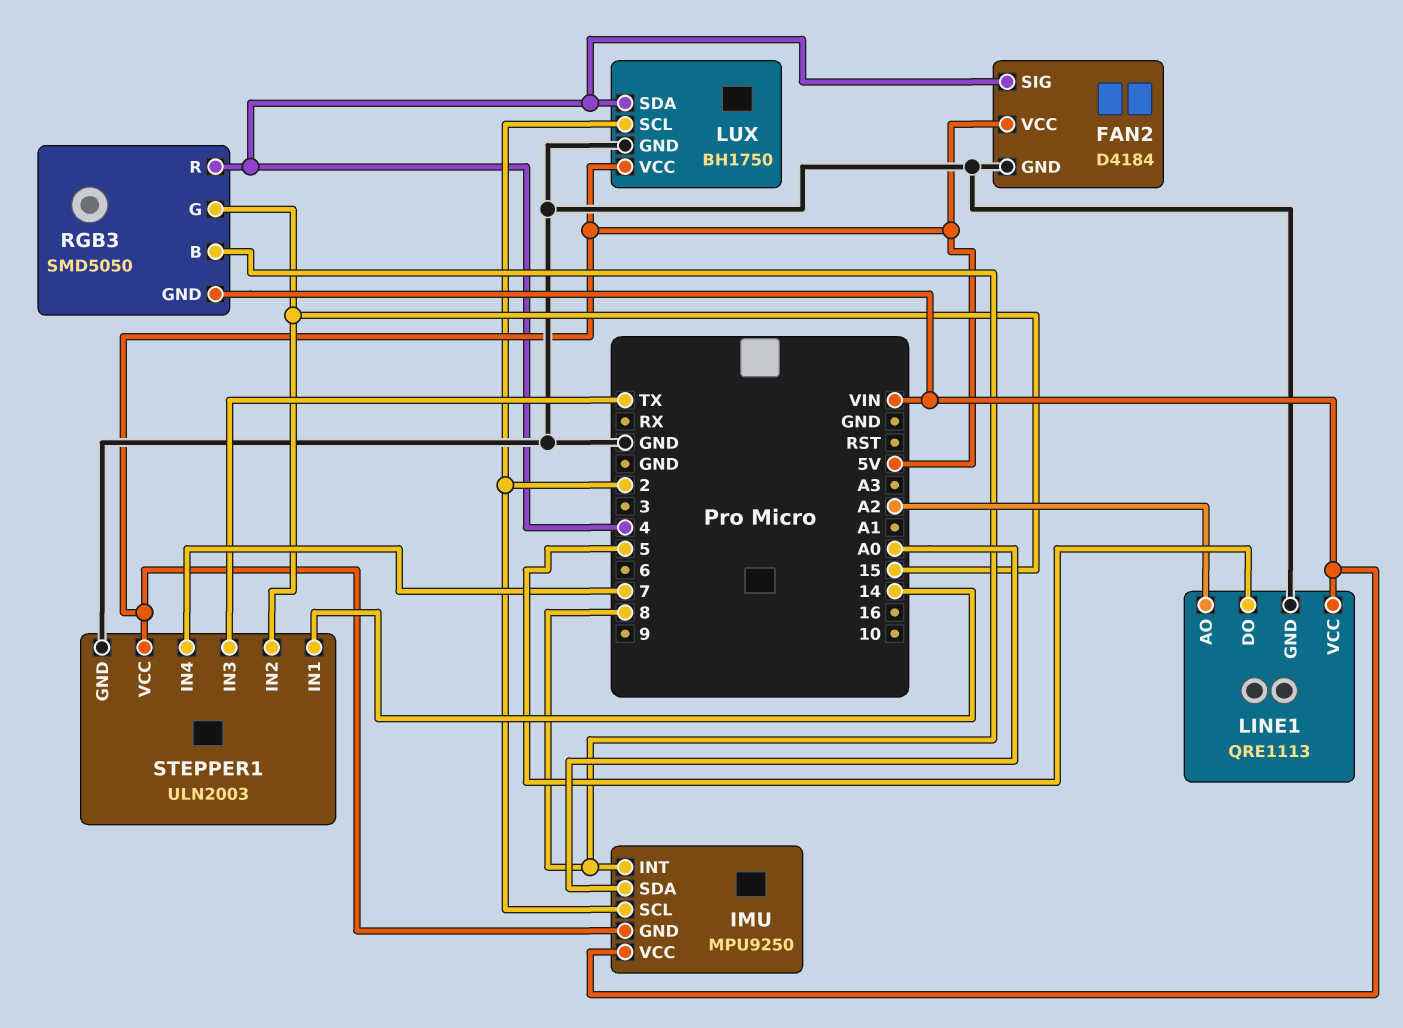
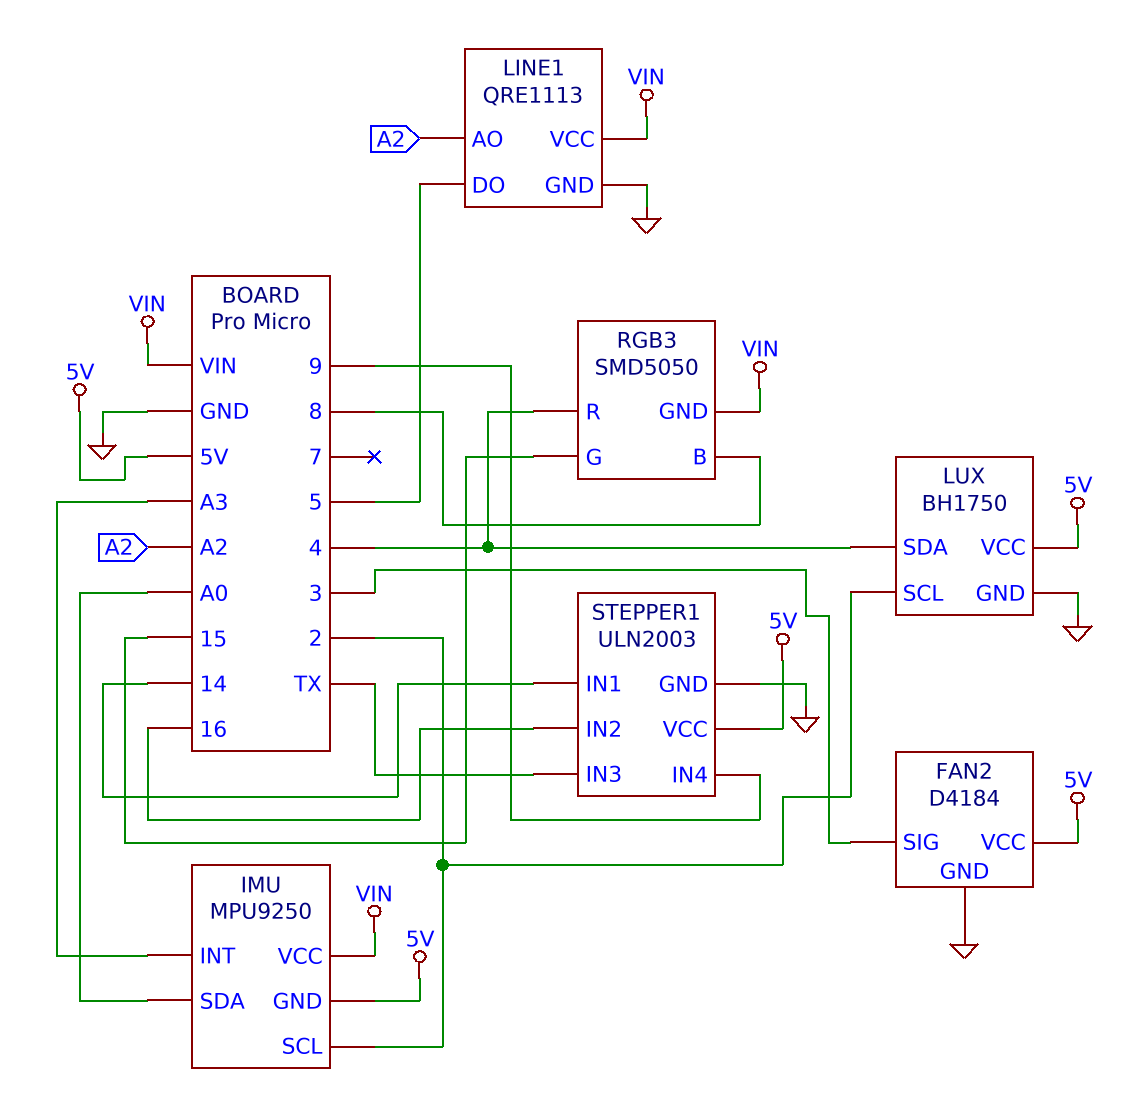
FAN2 pin SIG: 4 -> 3
IMU pin INT: 8 -> A3
STEPPER1 pin IN2: 15 -> 16
STEPPER1 pin IN4: 7 -> 9

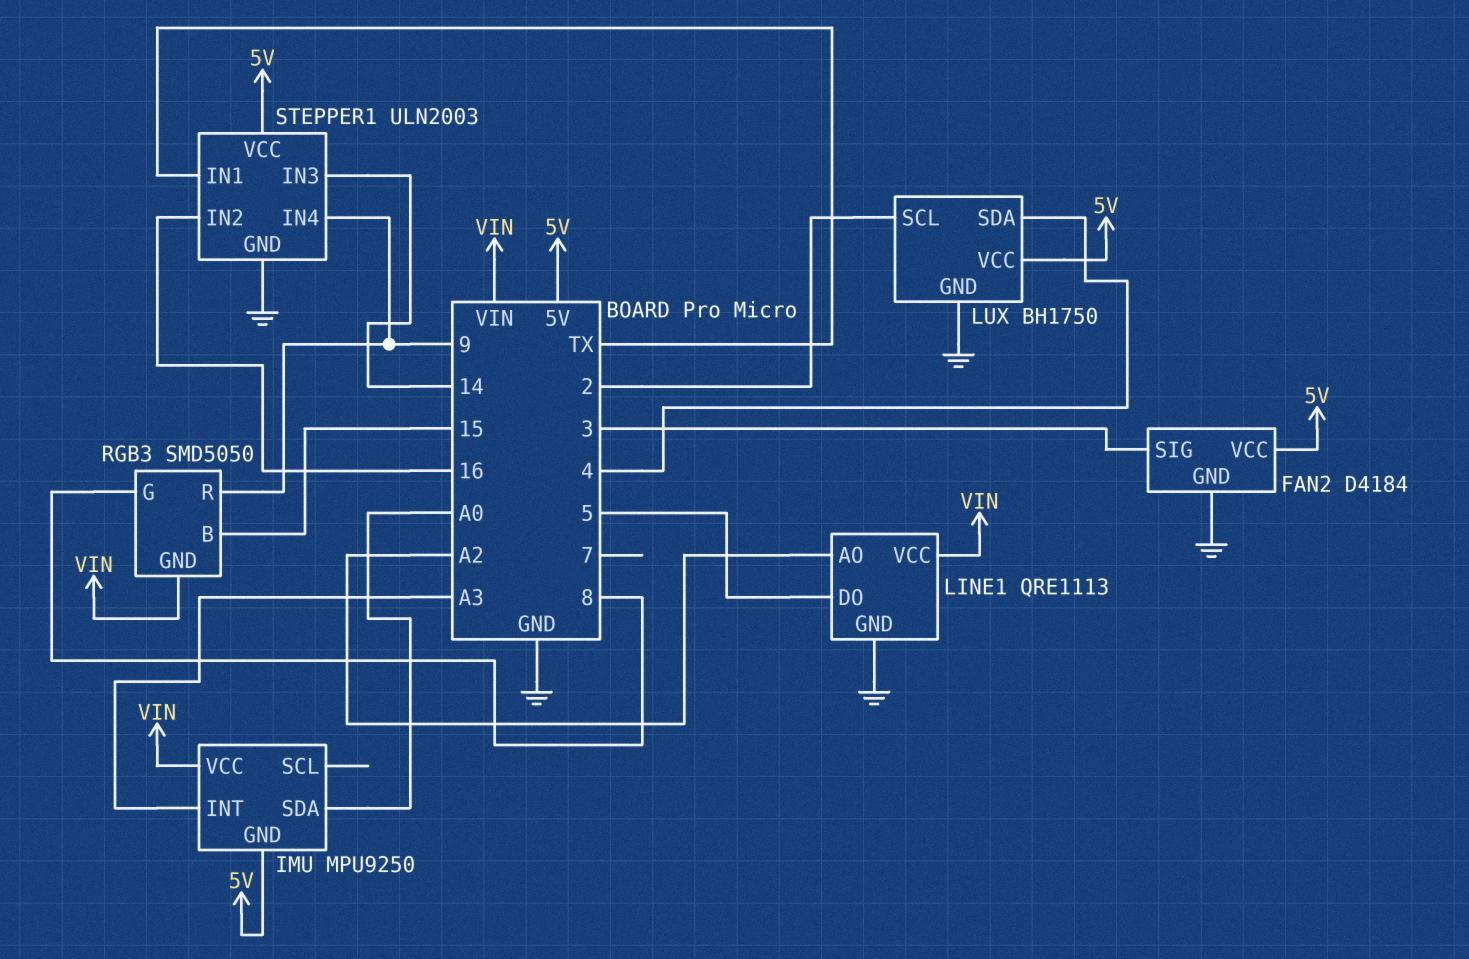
IMU pin SCL: 2 -> none
RGB3 pin B: 8 -> 15
RGB3 pin G: 15 -> 8
RGB3 pin R: 4 -> 9
STEPPER1 pin IN1: 14 -> TX
STEPPER1 pin IN3: TX -> 14

